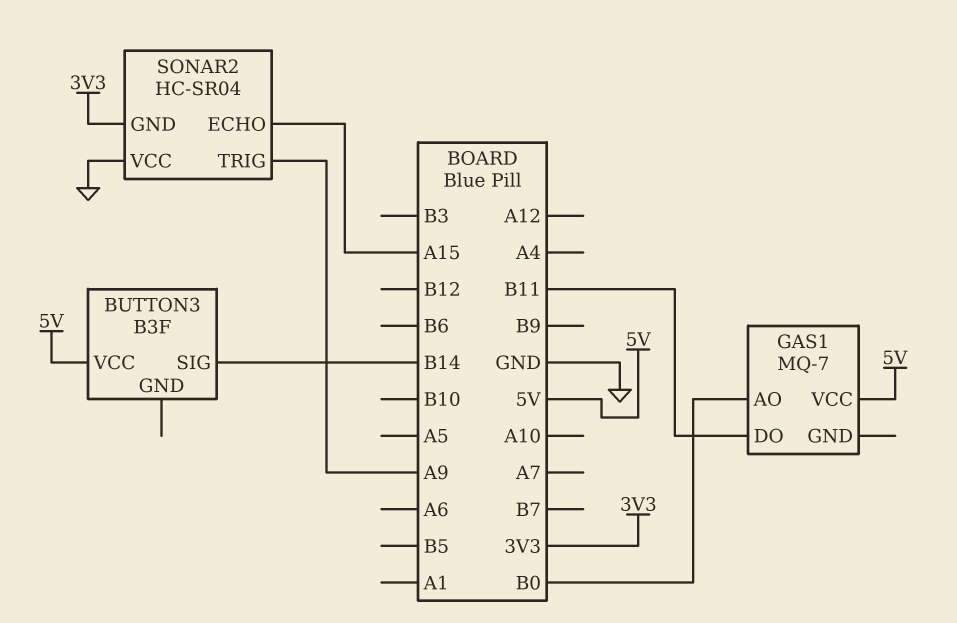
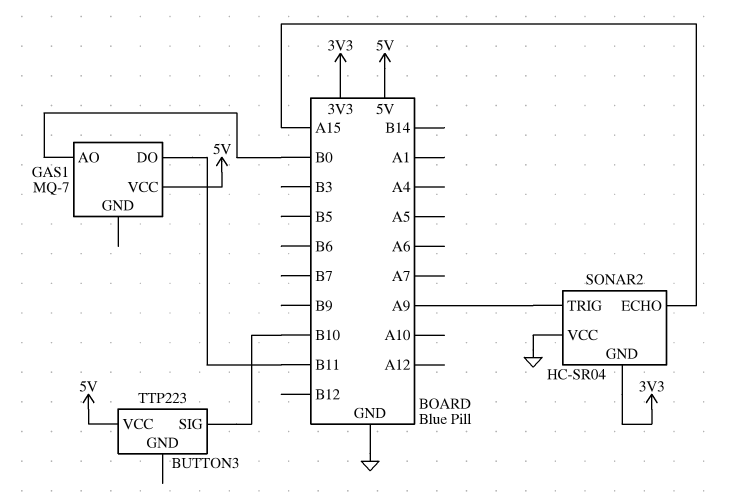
BUTTON3: B3F -> TTP223
BUTTON3 pin SIG: B14 -> B10

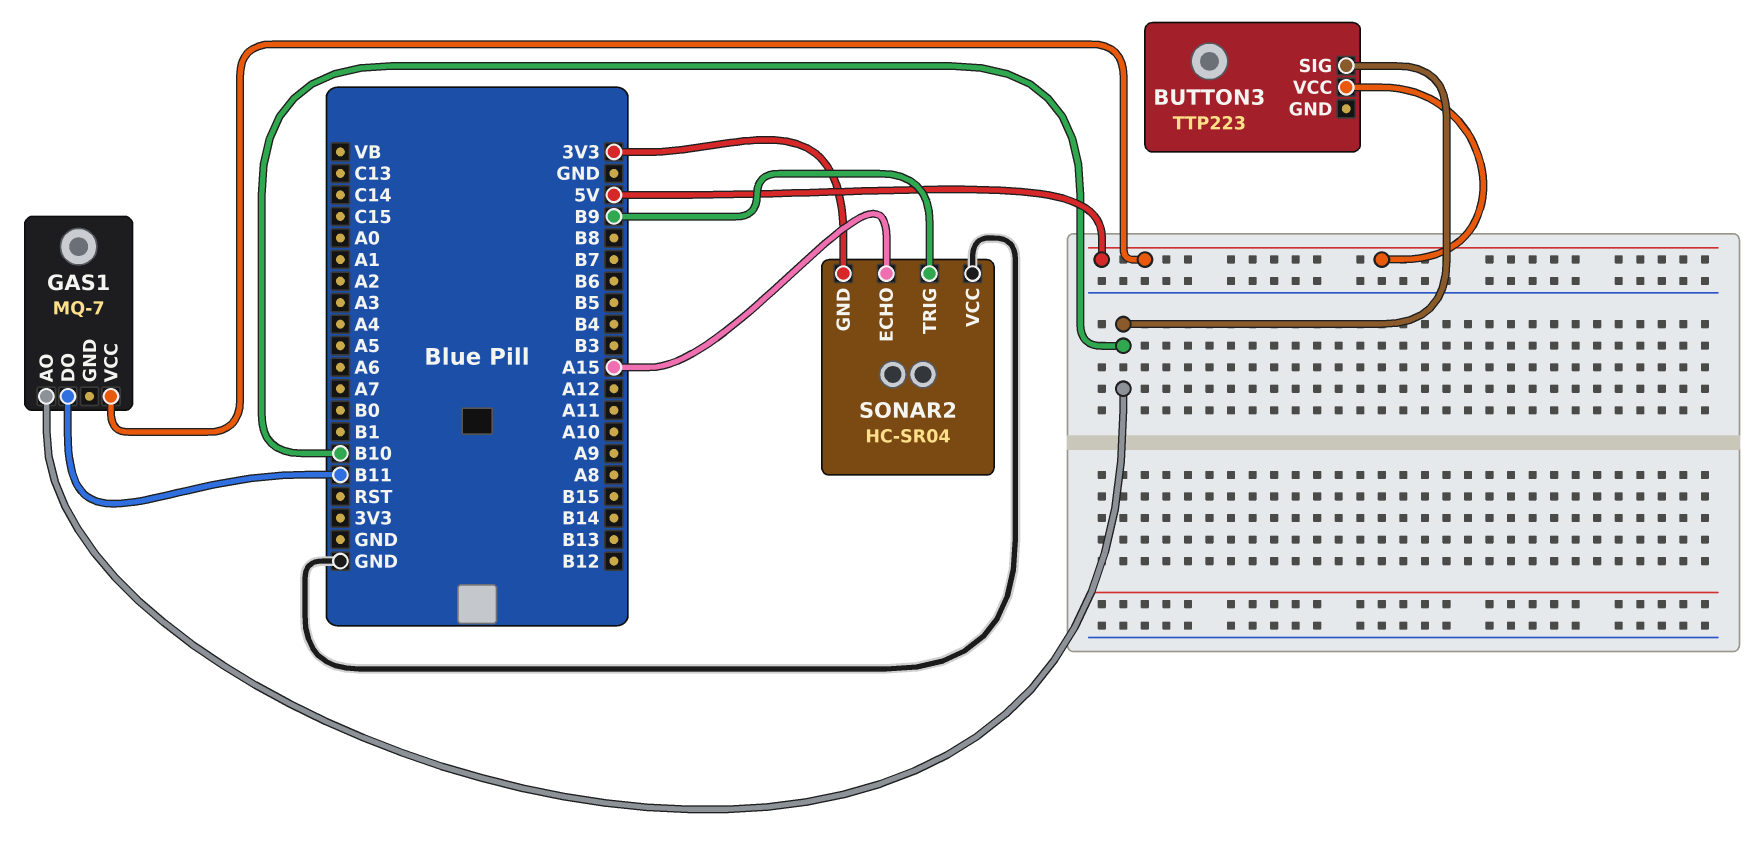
GAS1 pin AO: B0 -> B10
SONAR2 pin TRIG: A9 -> B9

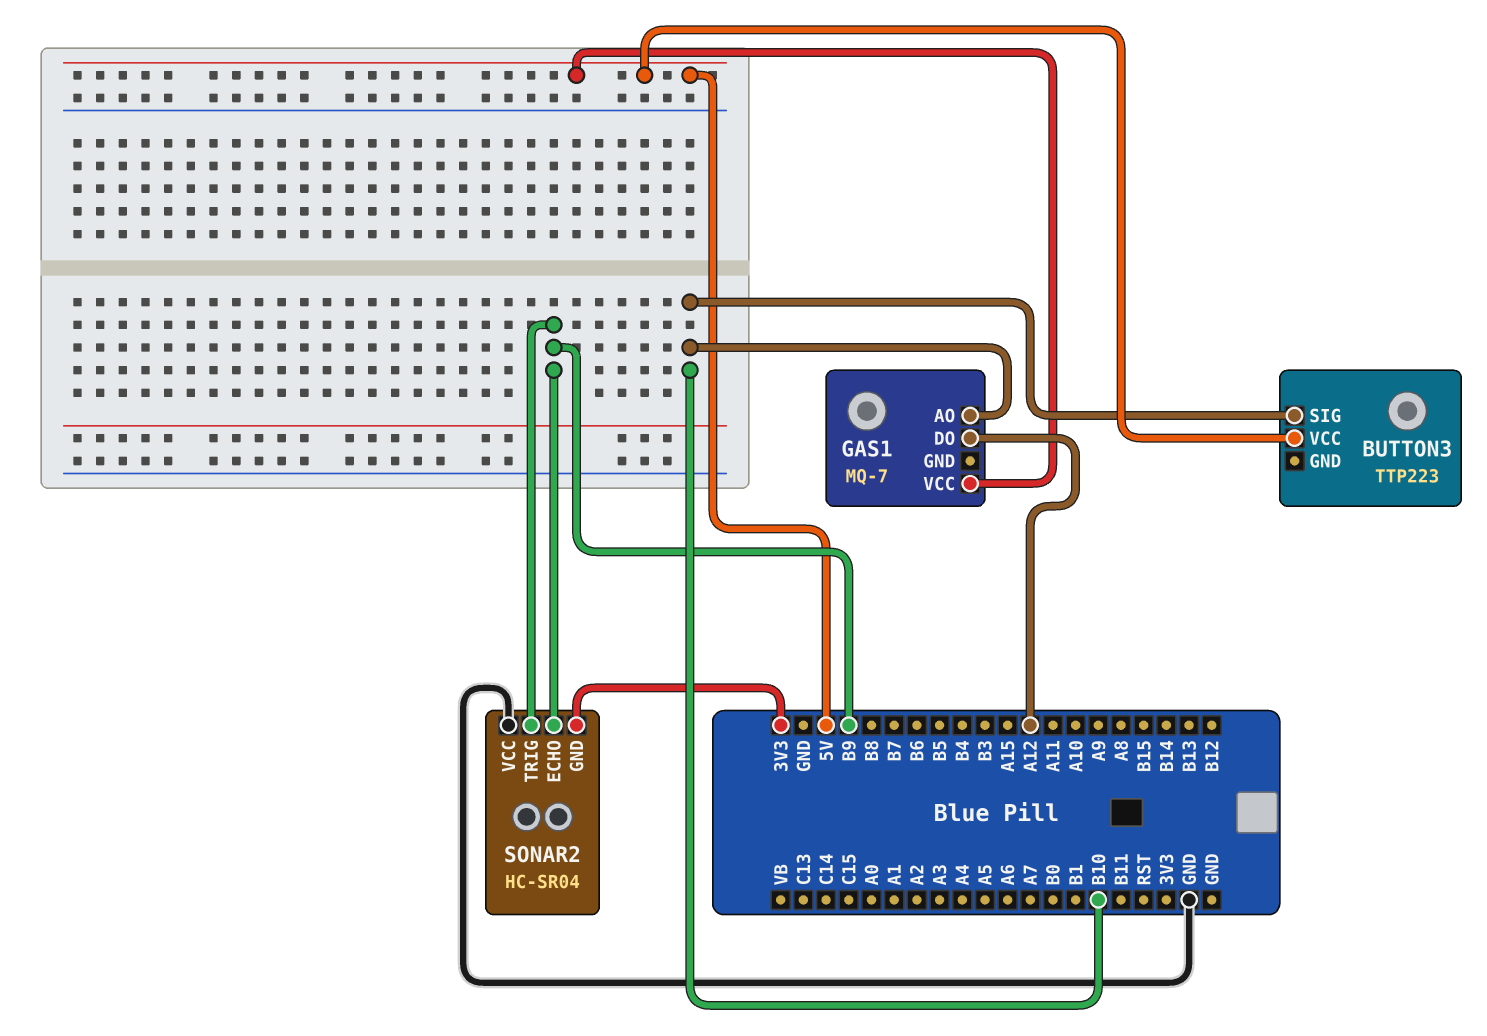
GAS1 pin DO: B11 -> A12
SONAR2 pin ECHO: A15 -> B9

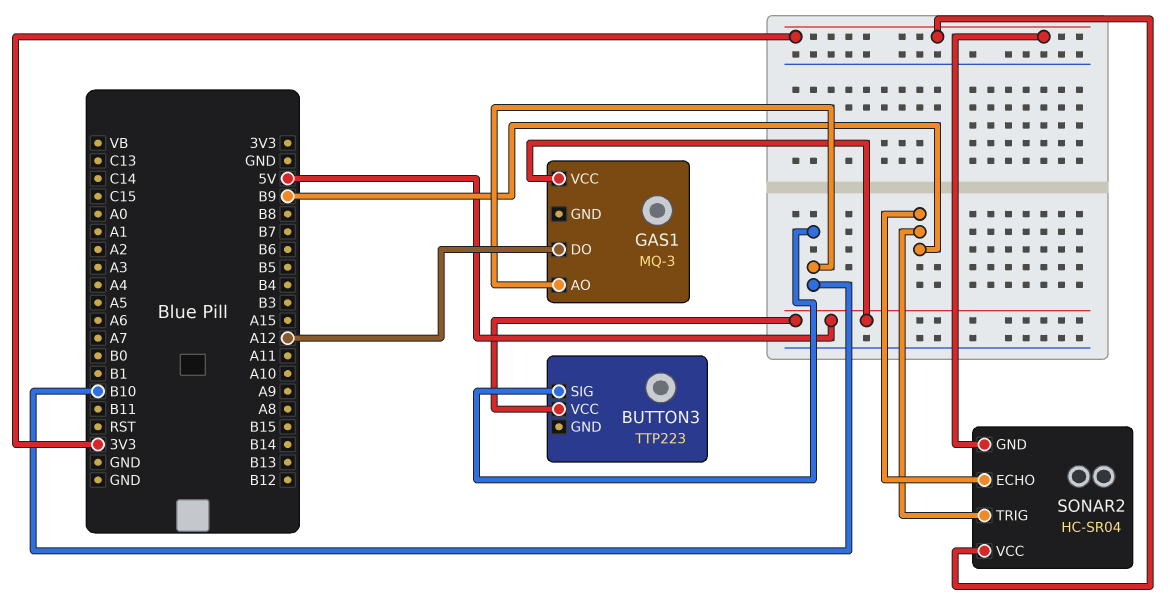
GAS1: MQ-7 -> MQ-3
SONAR2 pin VCC: GND -> 3V3

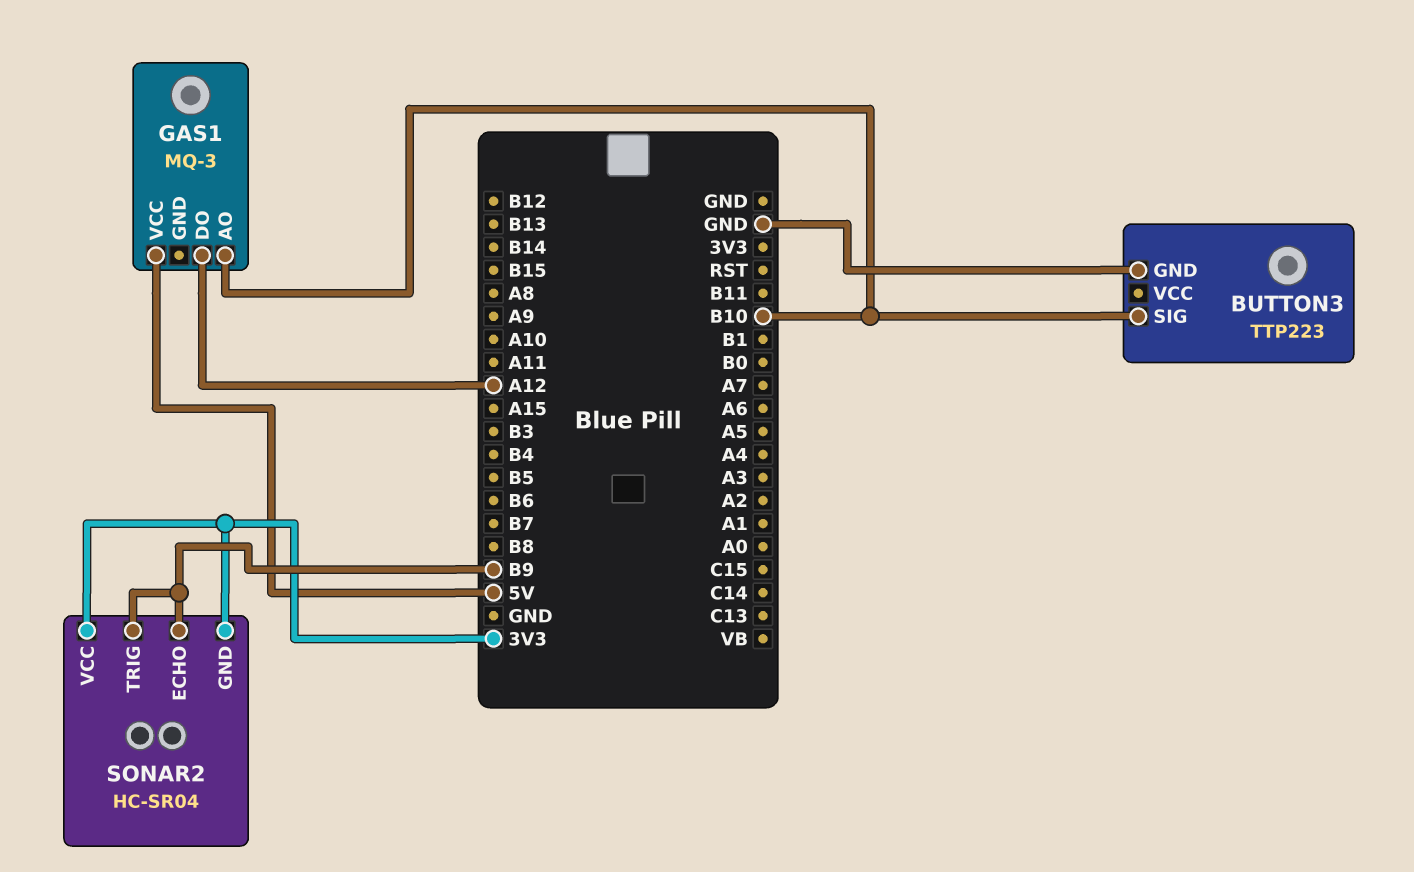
BUTTON3 pin GND: none -> GND
BUTTON3 pin VCC: 5V -> none

